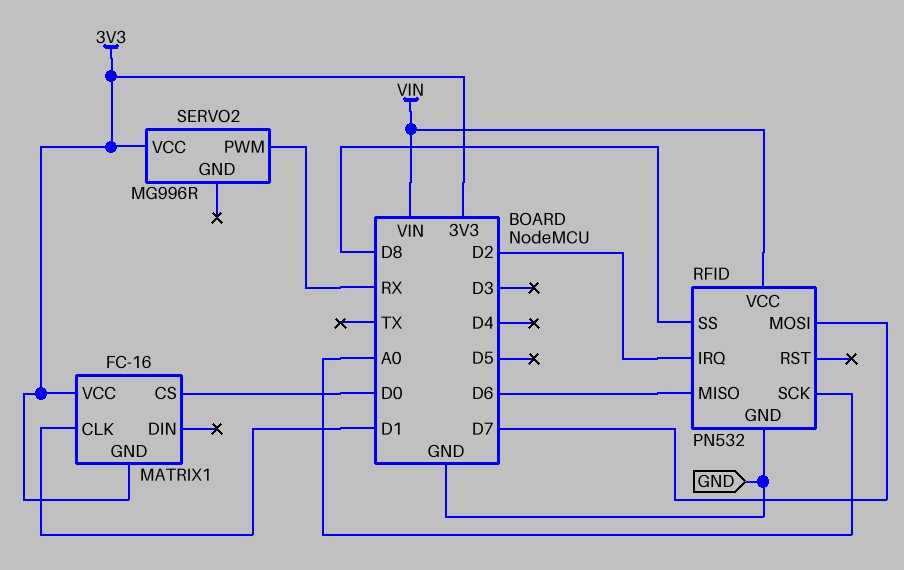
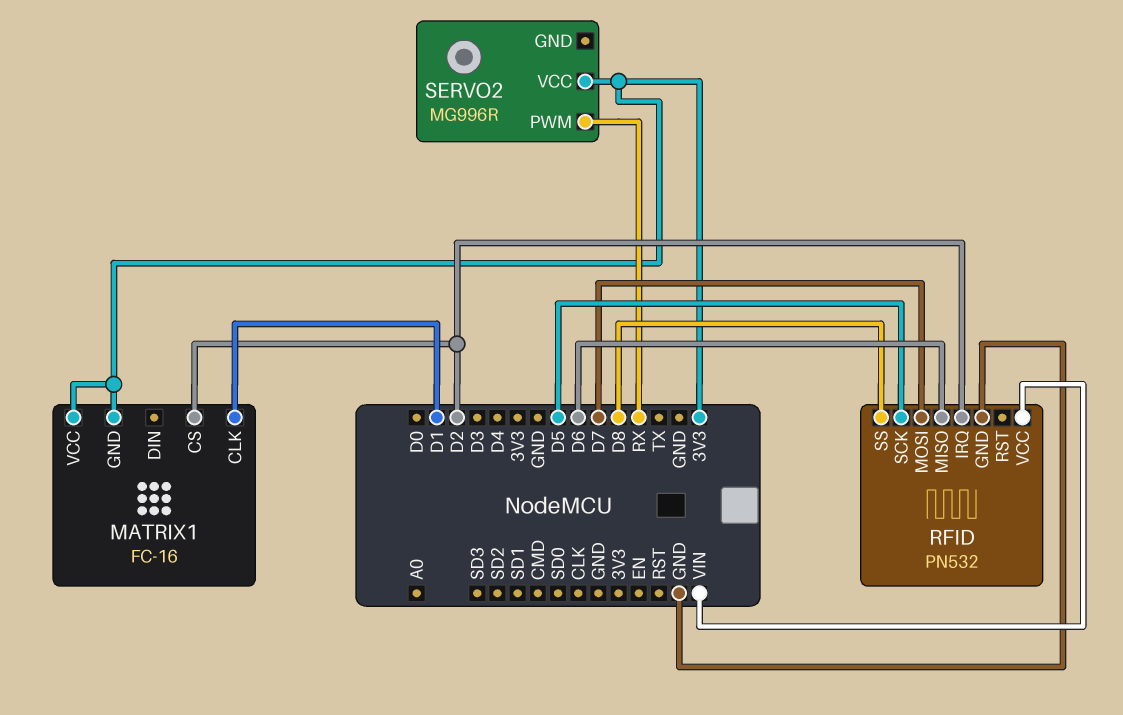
MATRIX1 pin CS: D0 -> D2
RFID pin SCK: A0 -> D5

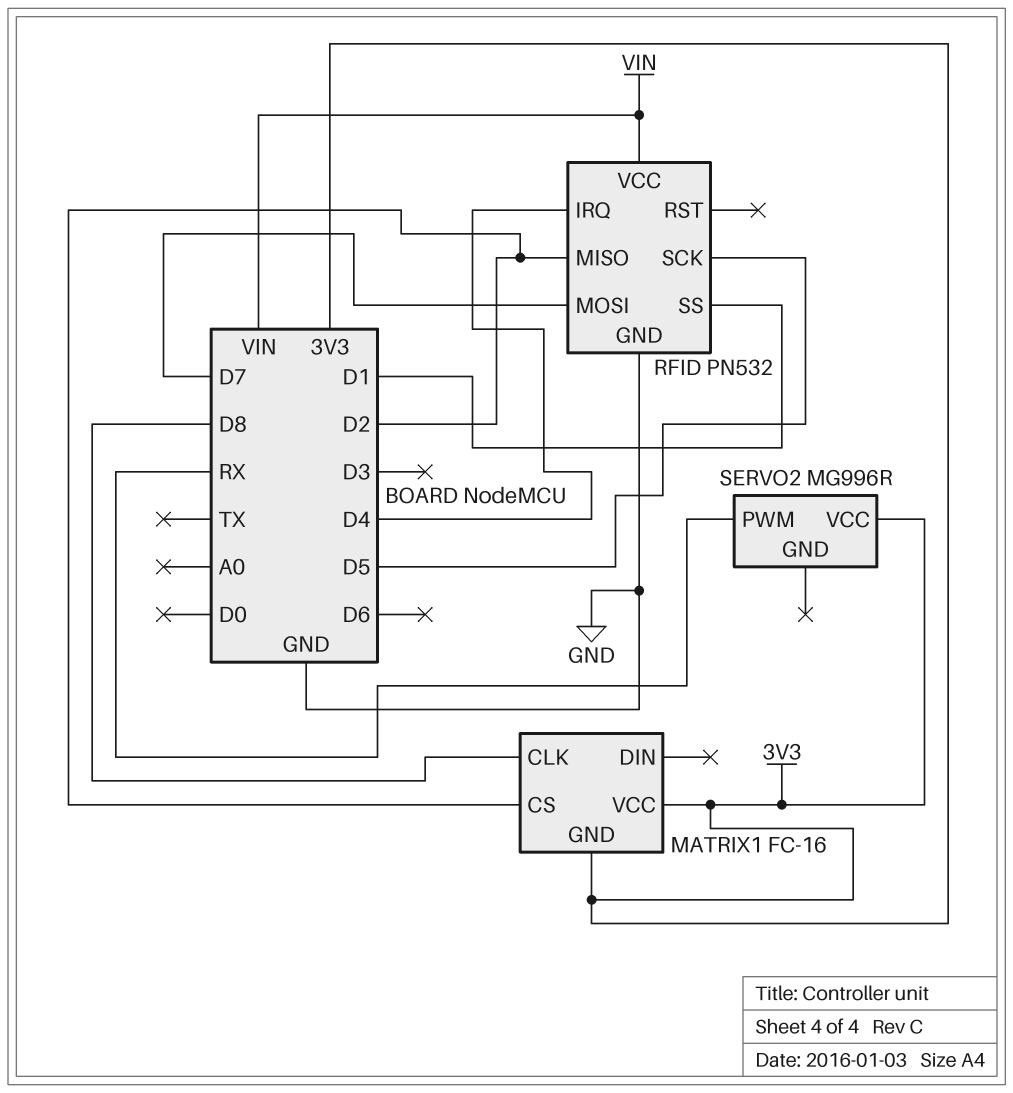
MATRIX1 pin CLK: D1 -> D8
RFID pin IRQ: D2 -> D4
RFID pin MISO: D6 -> D2
RFID pin SS: D8 -> D1

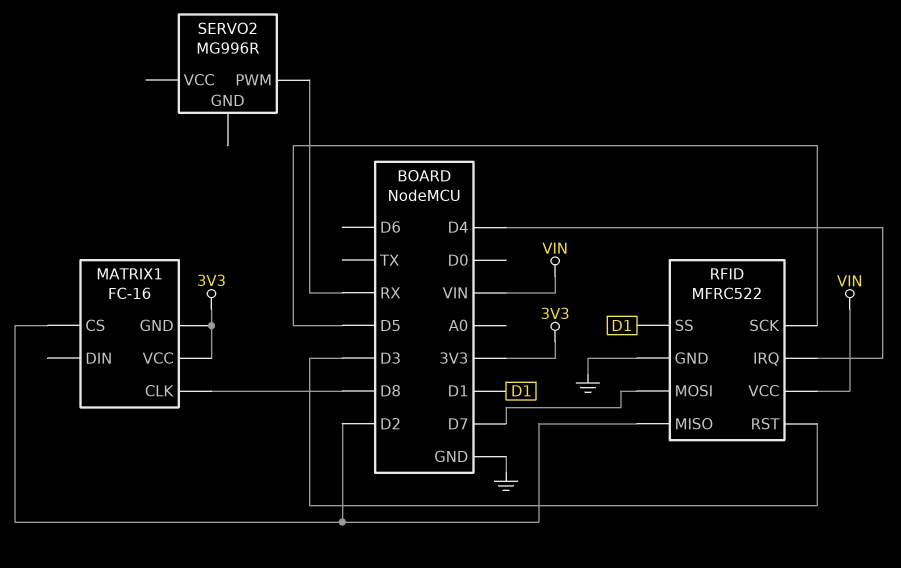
RFID: PN532 -> MFRC522
RFID pin RST: none -> D3
SERVO2 pin VCC: 3V3 -> none

